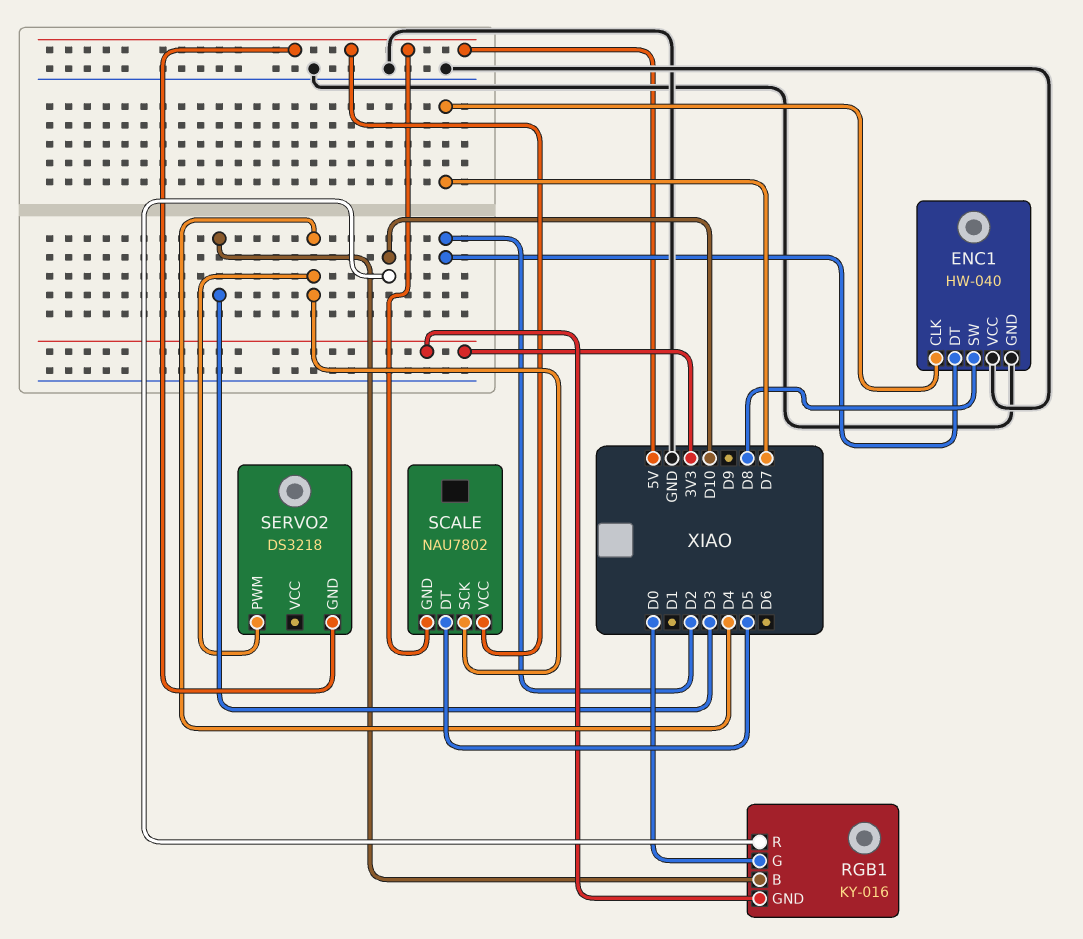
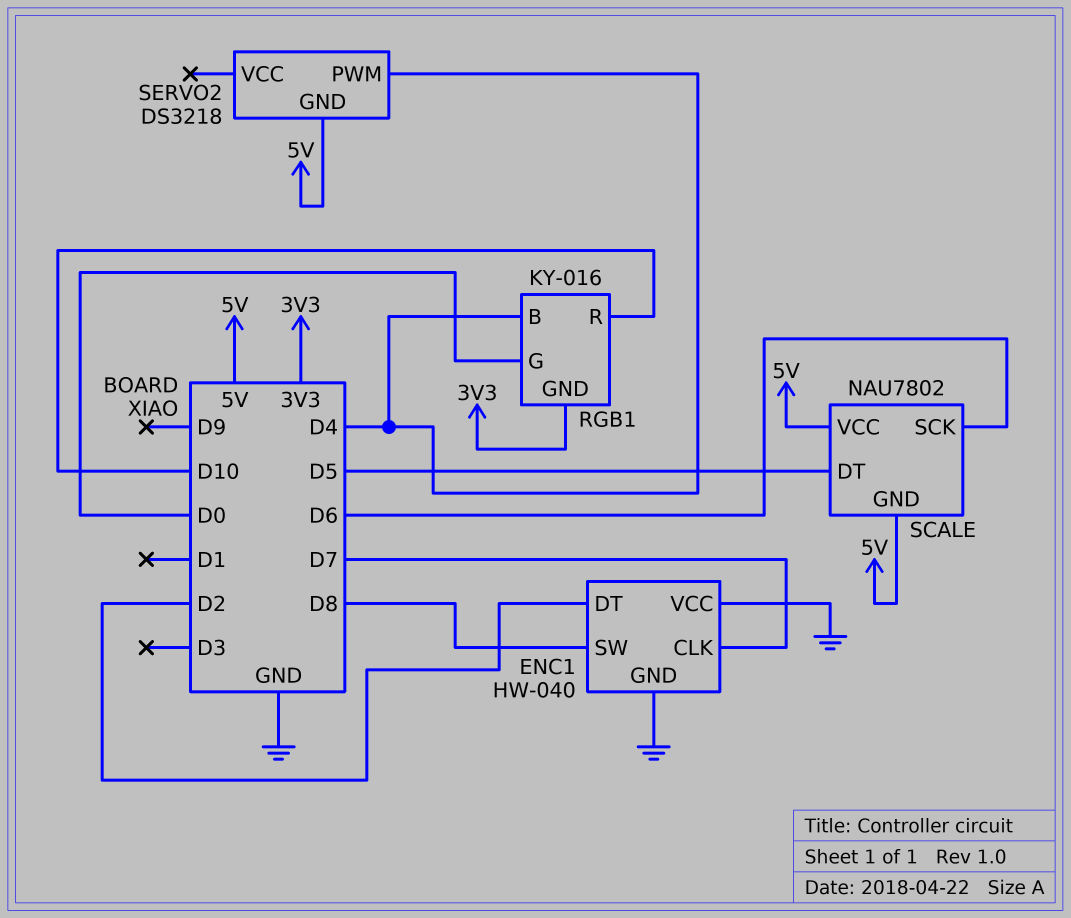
RGB1 pin B: D3 -> D4
SCALE pin SCK: D4 -> D6

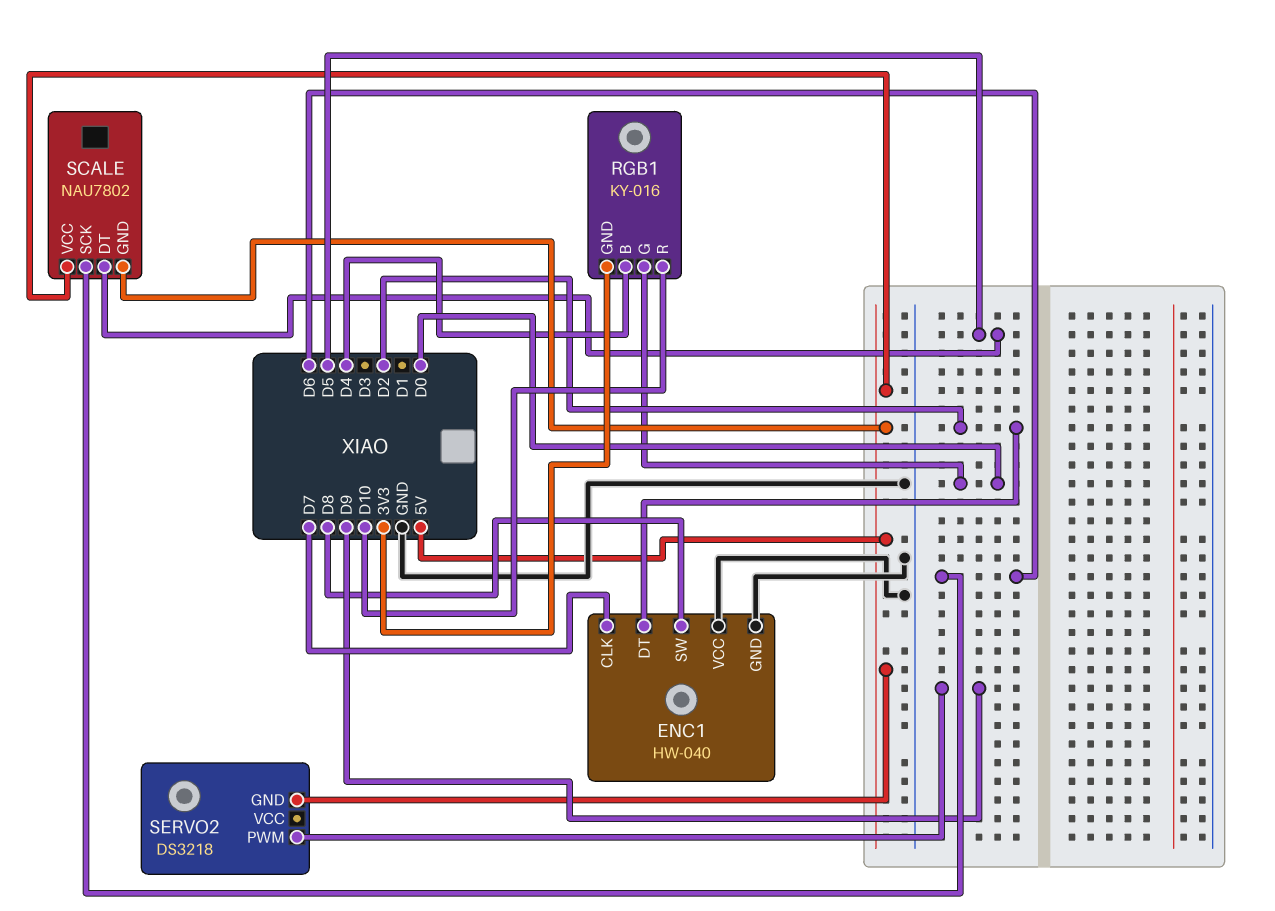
SERVO2 pin PWM: D4 -> D9

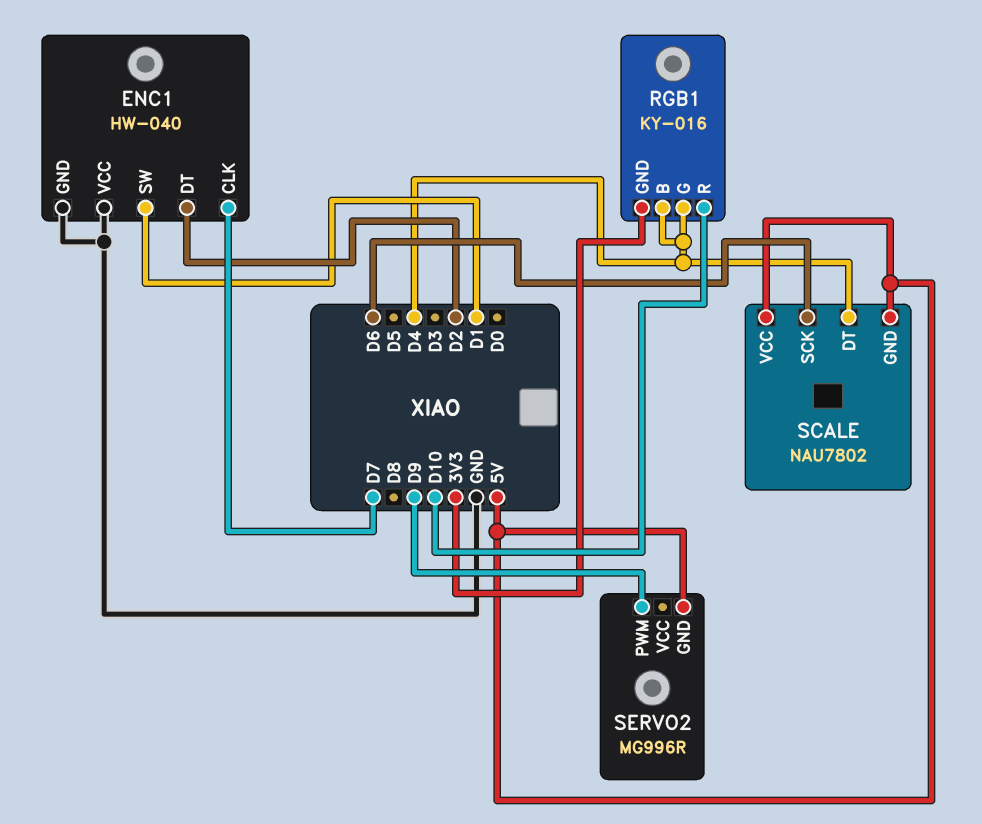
ENC1 pin SW: D8 -> D1
RGB1 pin G: D0 -> D4
SCALE pin DT: D5 -> D4
SERVO2: DS3218 -> MG996R

